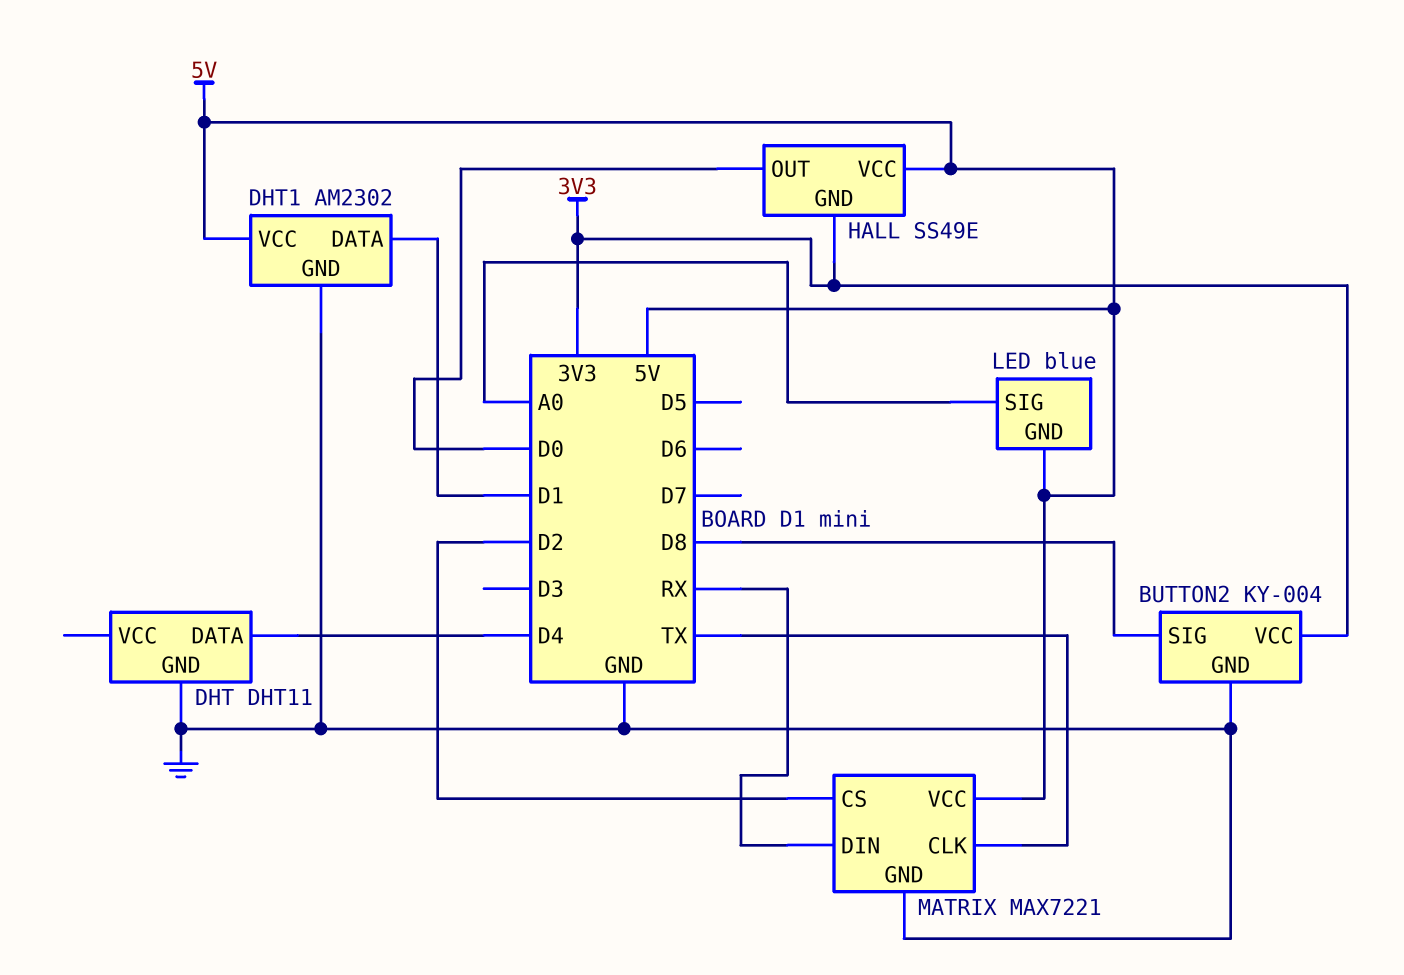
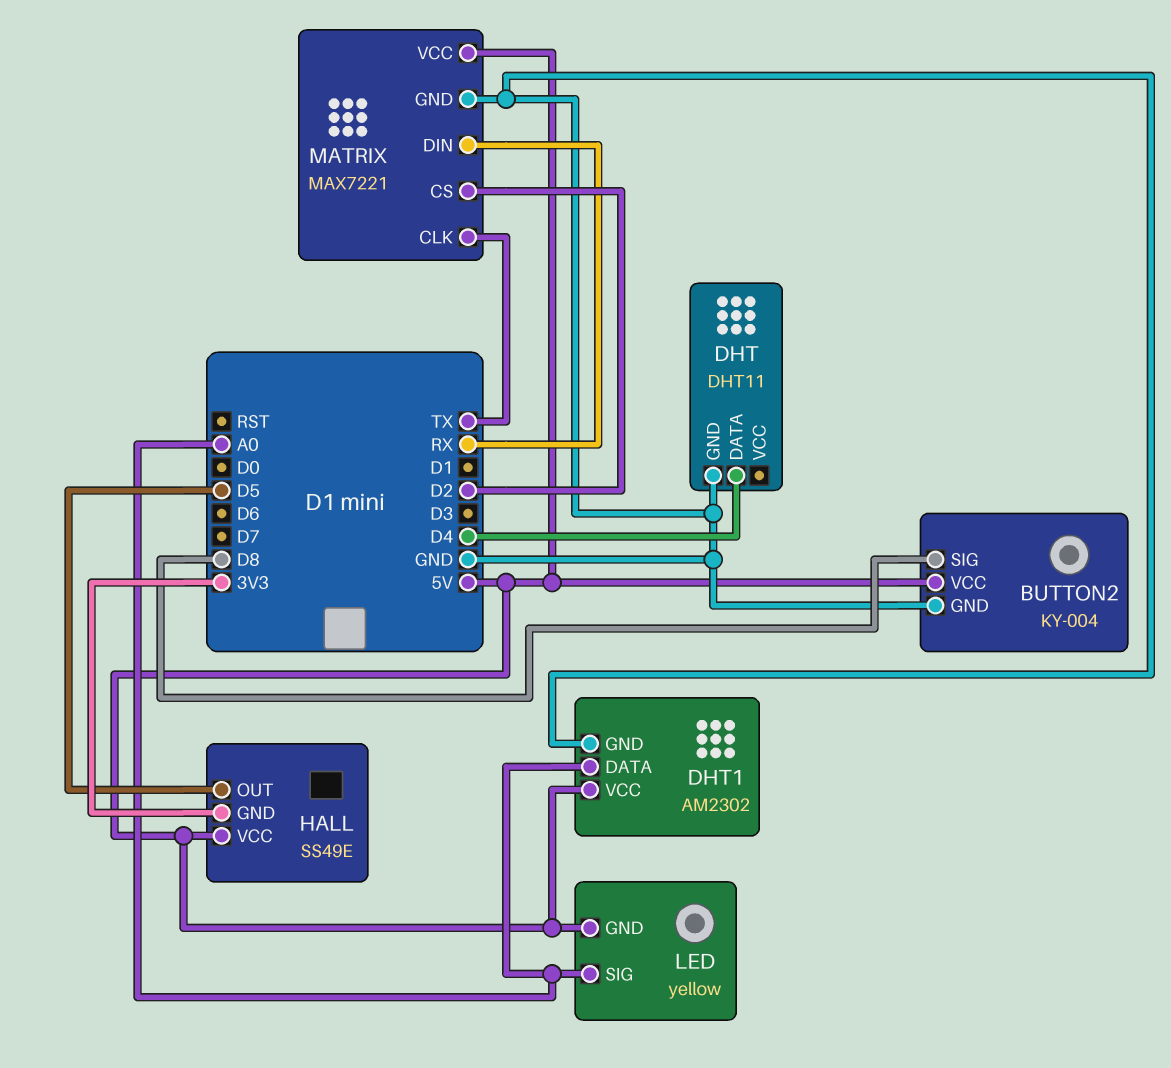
BUTTON2 pin VCC: 3V3 -> 5V
DHT1 pin DATA: D1 -> A0
HALL pin OUT: D0 -> D5
LED: blue -> yellow

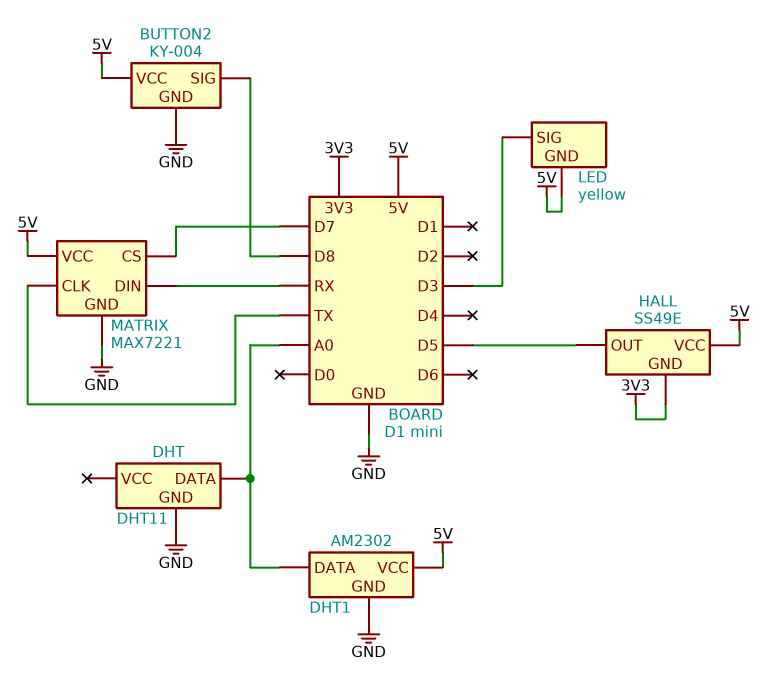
DHT pin DATA: D4 -> A0
LED pin SIG: A0 -> D3
MATRIX pin CS: D2 -> D7

